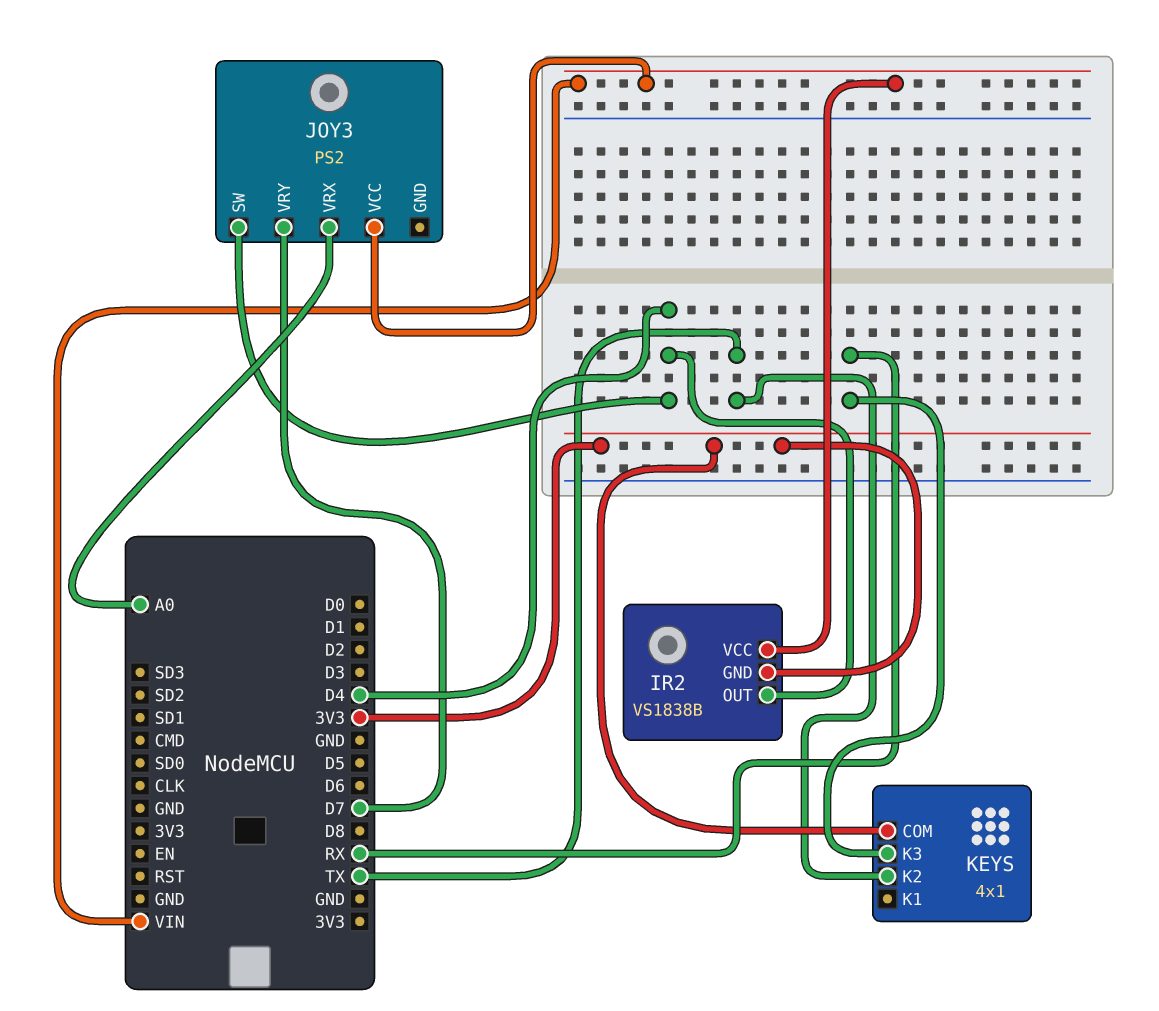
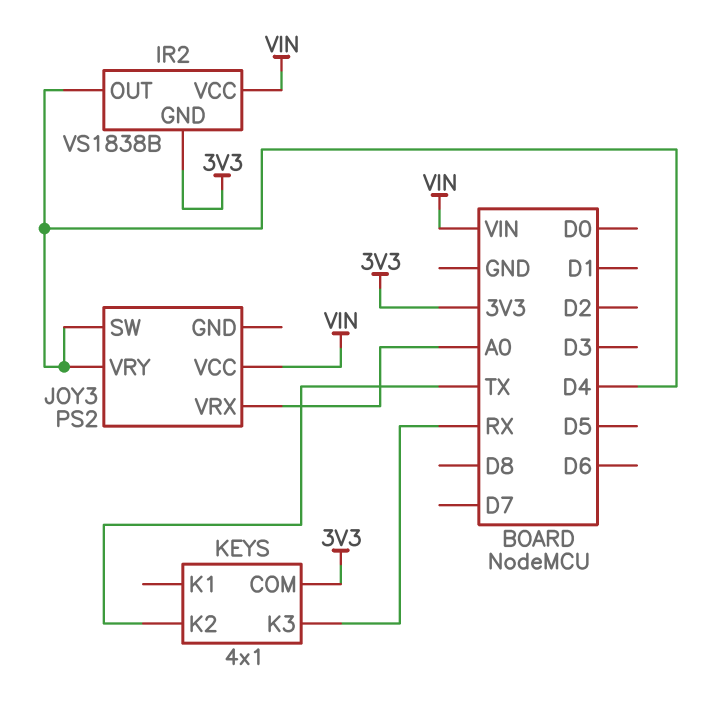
JOY3 pin VRY: D7 -> D4

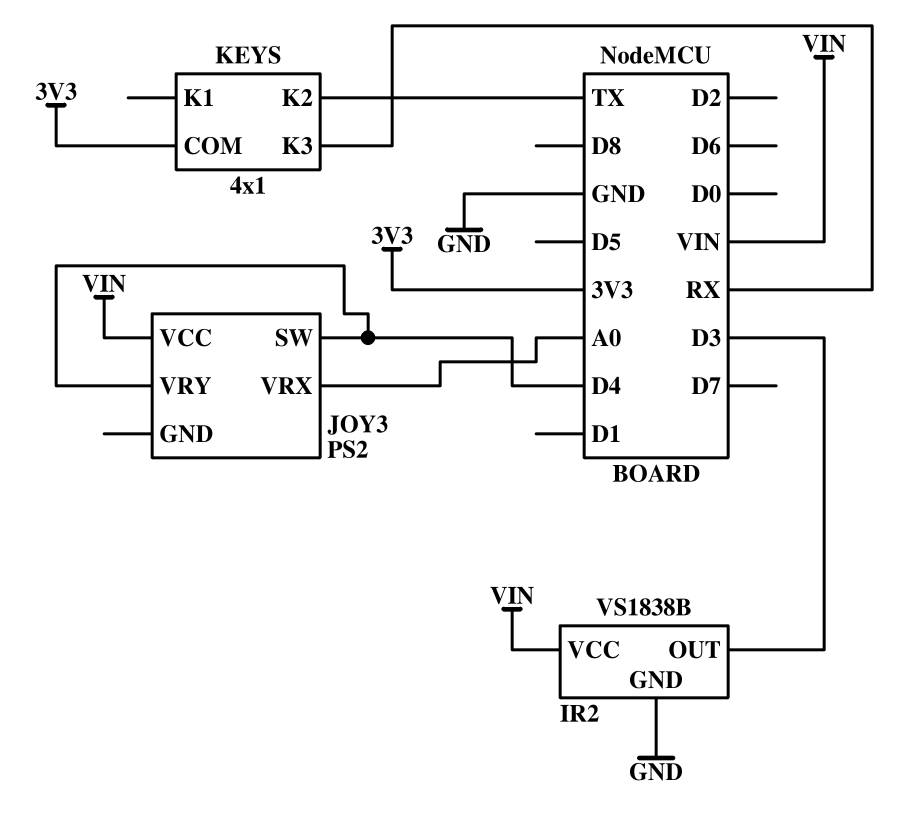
IR2 pin GND: 3V3 -> GND
IR2 pin OUT: D4 -> D3

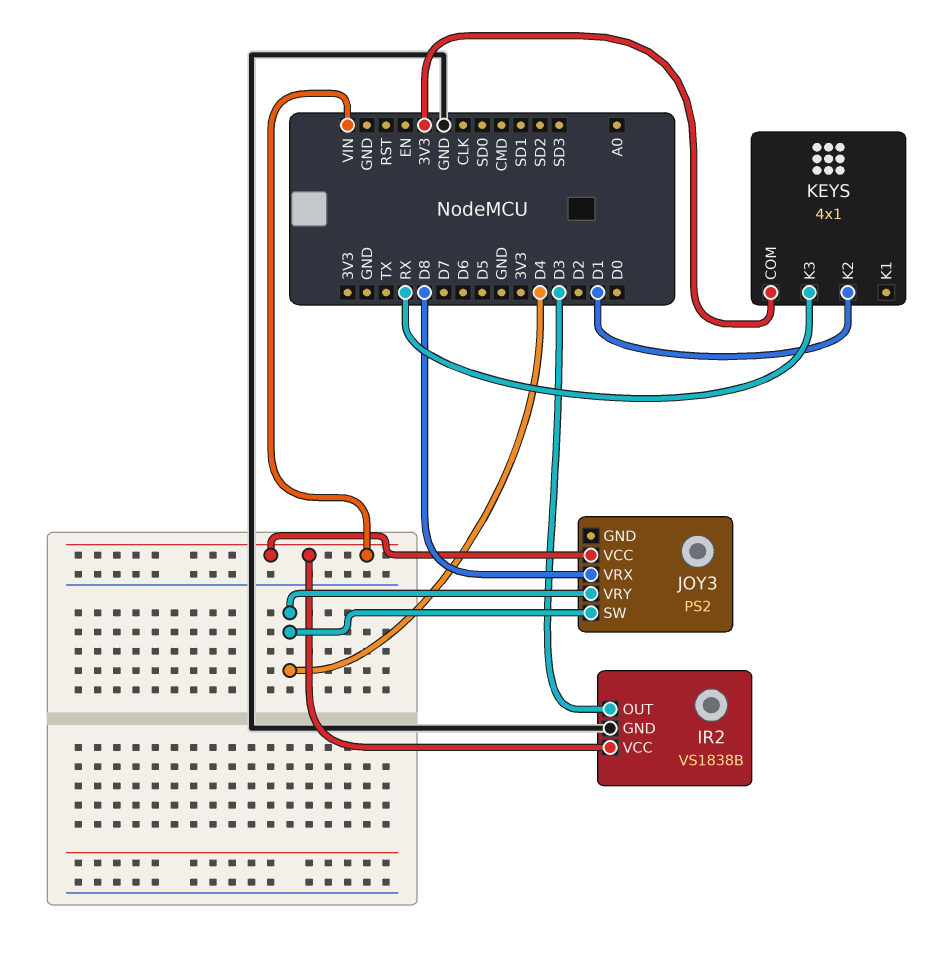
JOY3 pin VRX: A0 -> D8
KEYS pin K2: TX -> D1

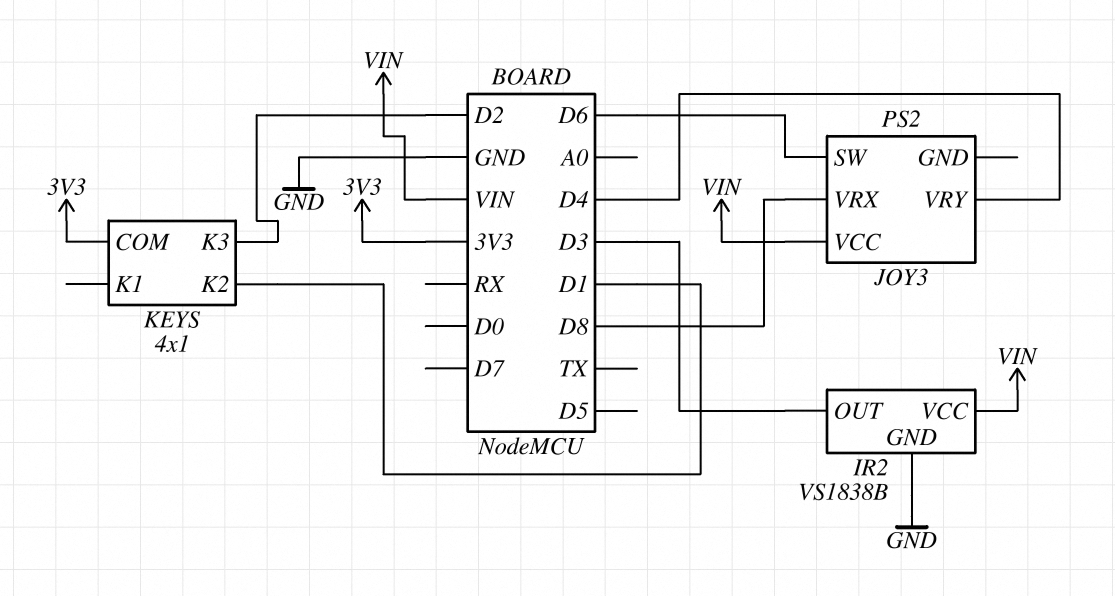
JOY3 pin SW: D4 -> D6
KEYS pin K3: RX -> D2

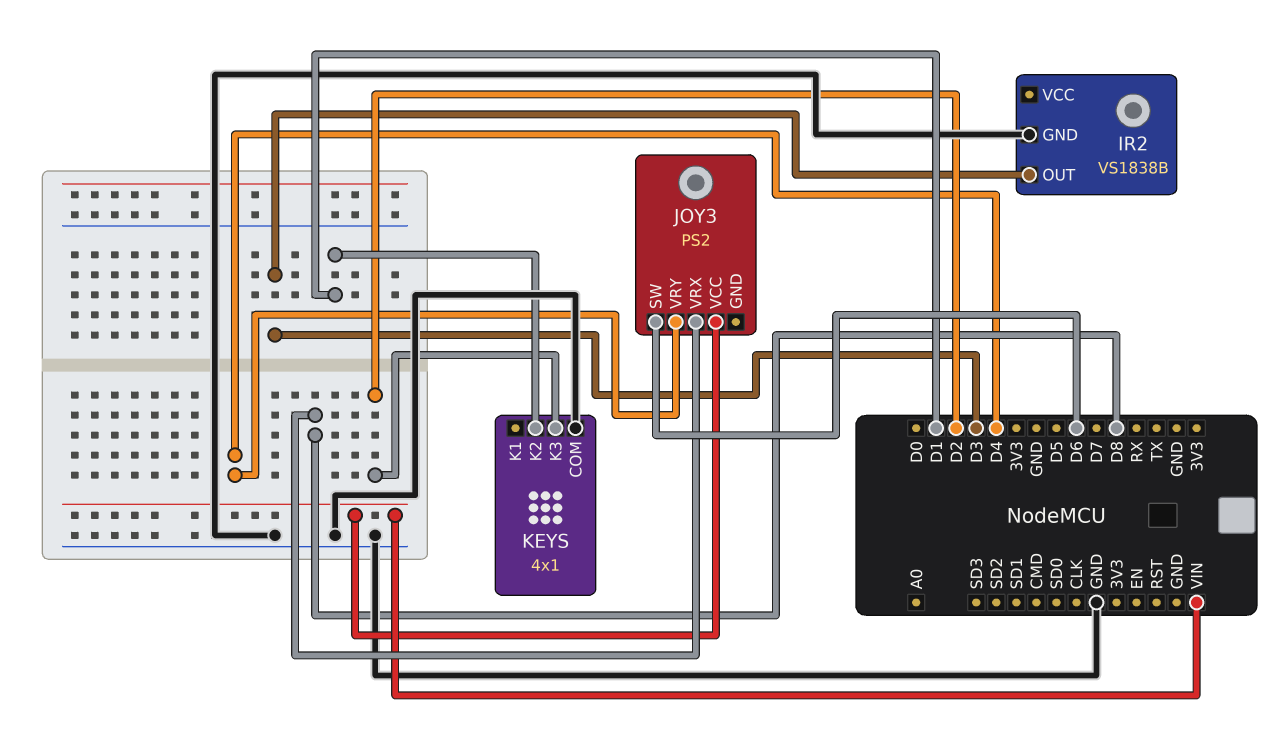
IR2 pin VCC: VIN -> none
KEYS pin COM: 3V3 -> GND

